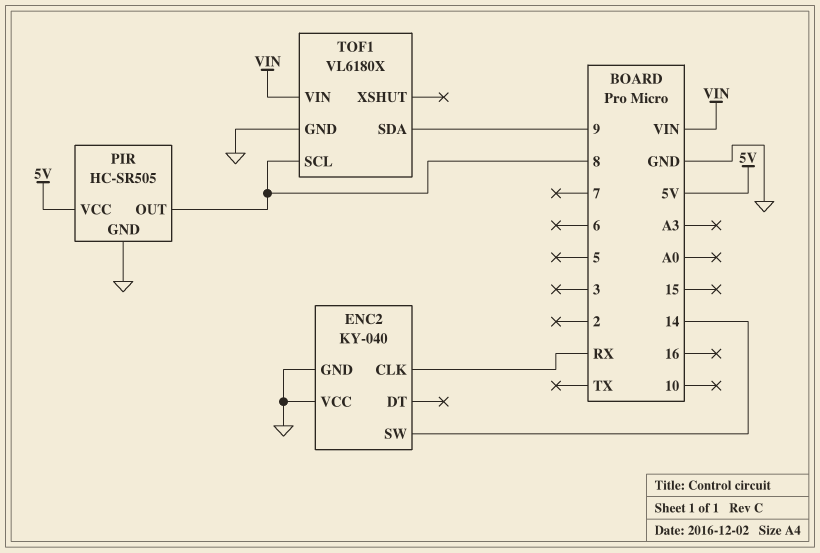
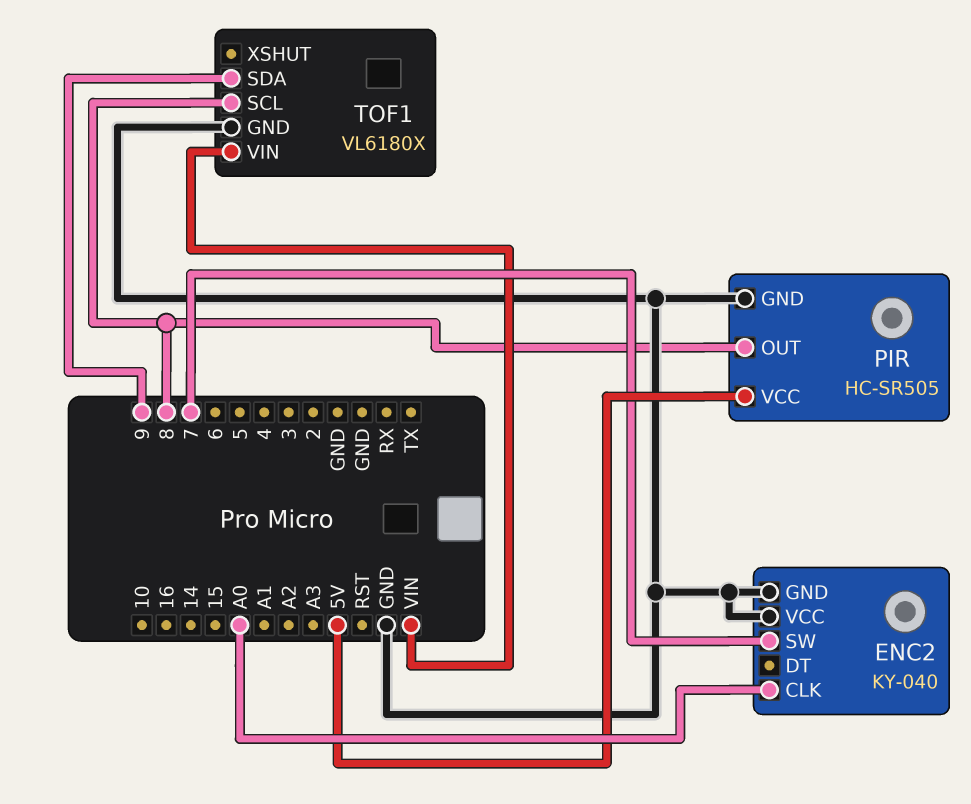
ENC2 pin CLK: RX -> A0
ENC2 pin SW: 14 -> 7

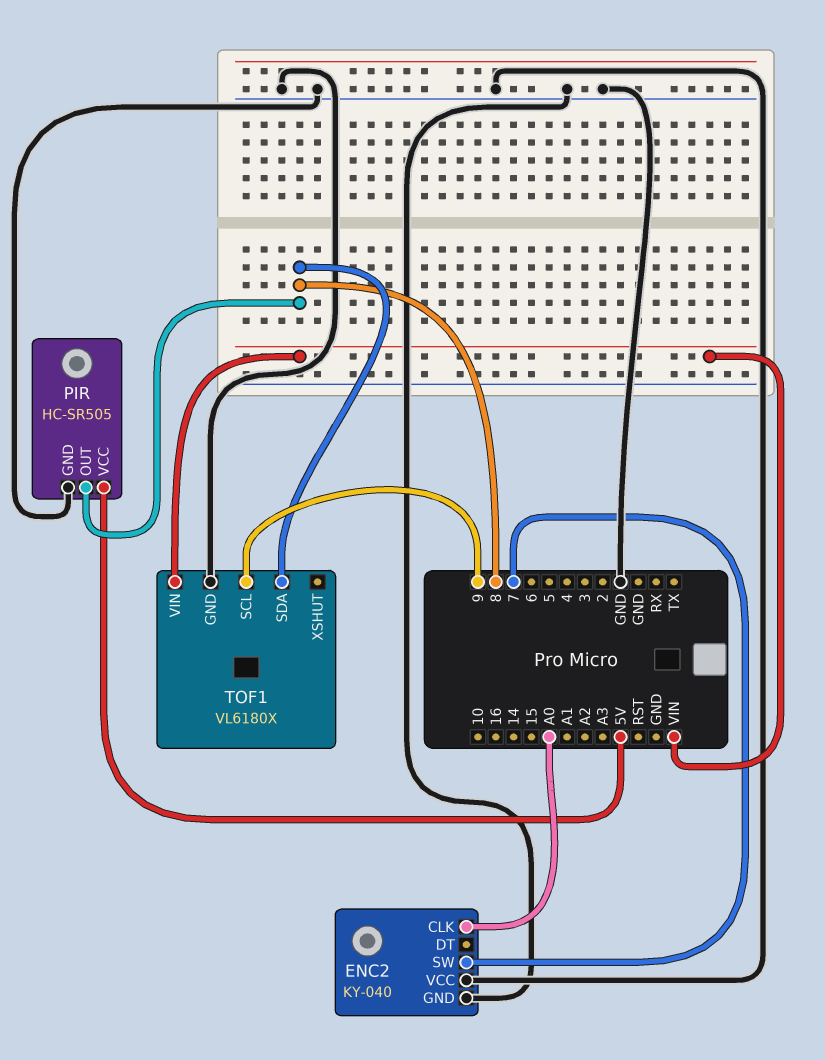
TOF1 pin SCL: 8 -> 9
TOF1 pin SDA: 9 -> 8

